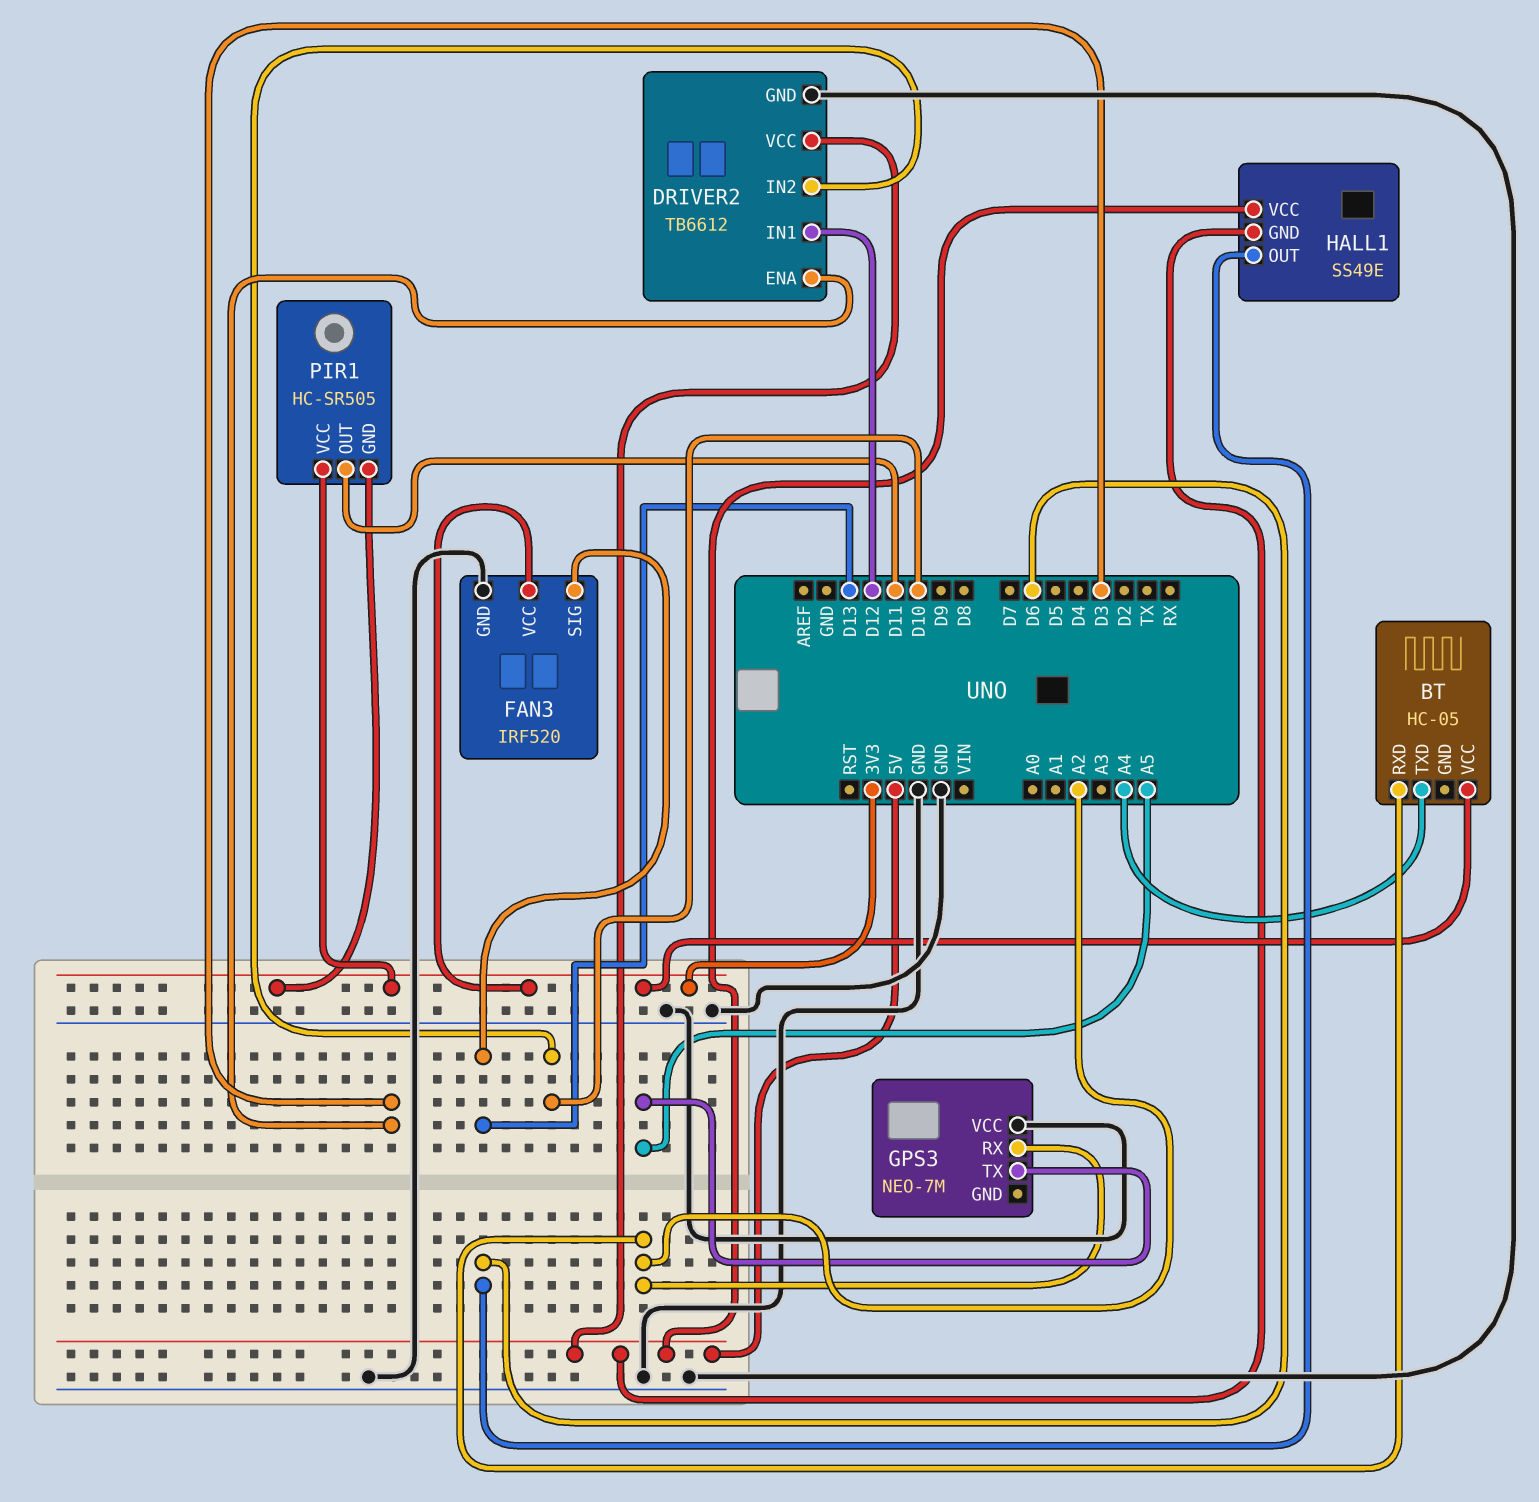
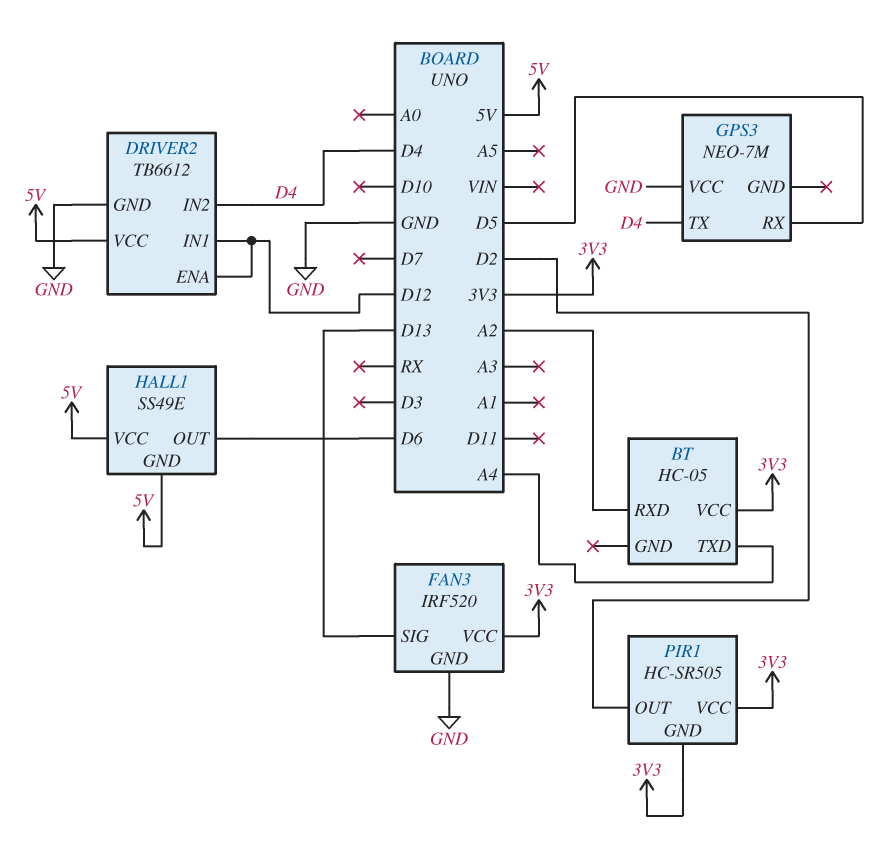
DRIVER2 pin ENA: D3 -> D12
DRIVER2 pin IN2: D10 -> D4
GPS3 pin RX: A2 -> D5
GPS3 pin TX: A5 -> D4
PIR1 pin OUT: D11 -> D2

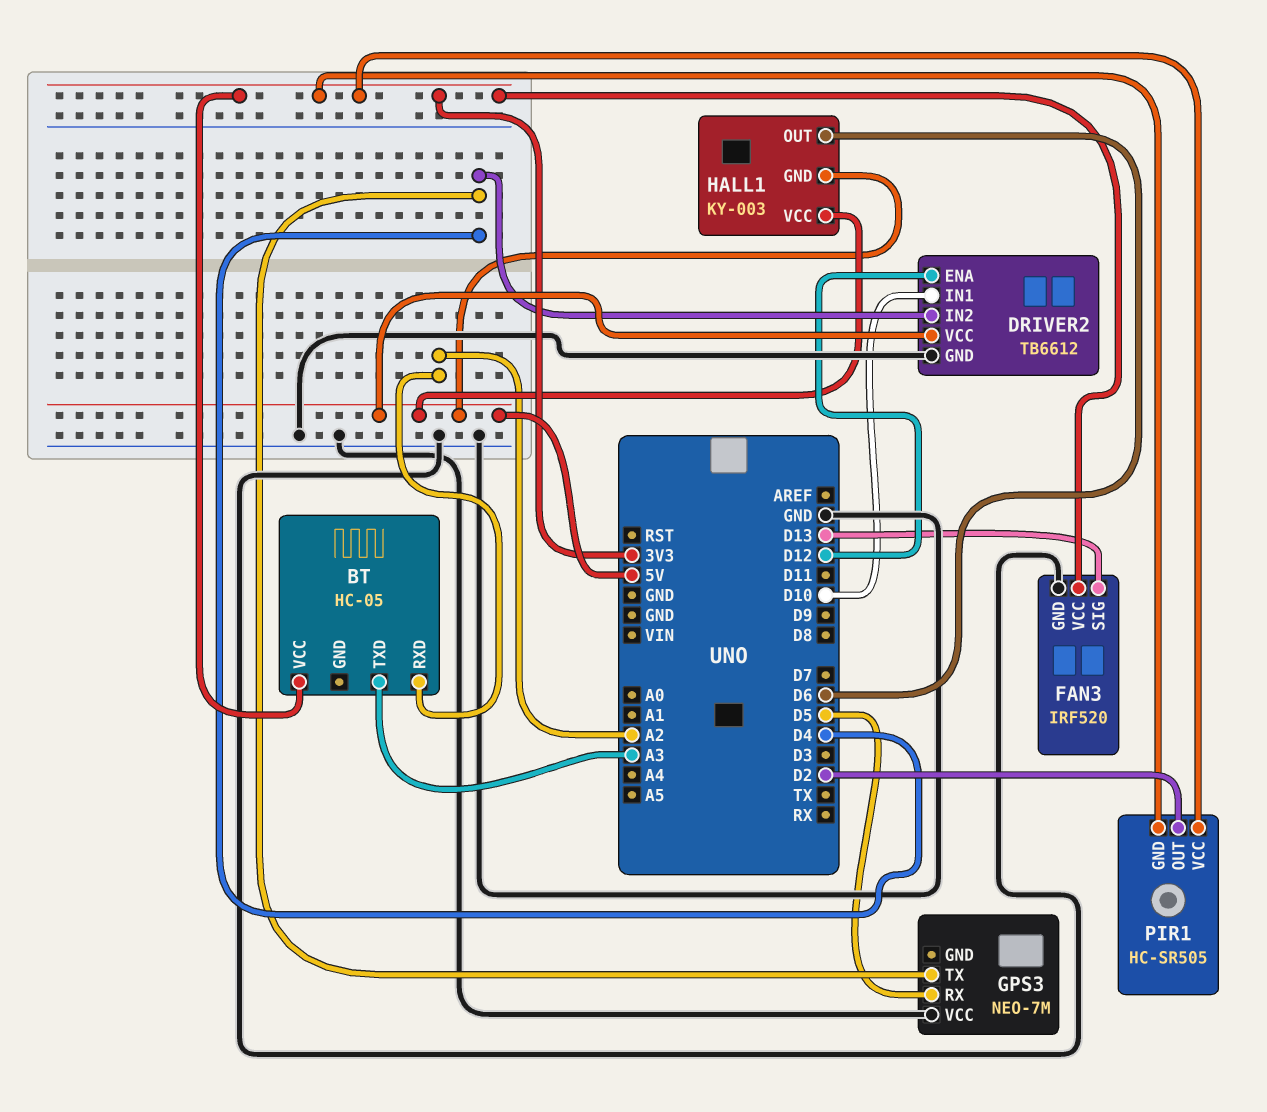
BT pin TXD: A4 -> A3
DRIVER2 pin IN1: D12 -> D10
HALL1: SS49E -> KY-003

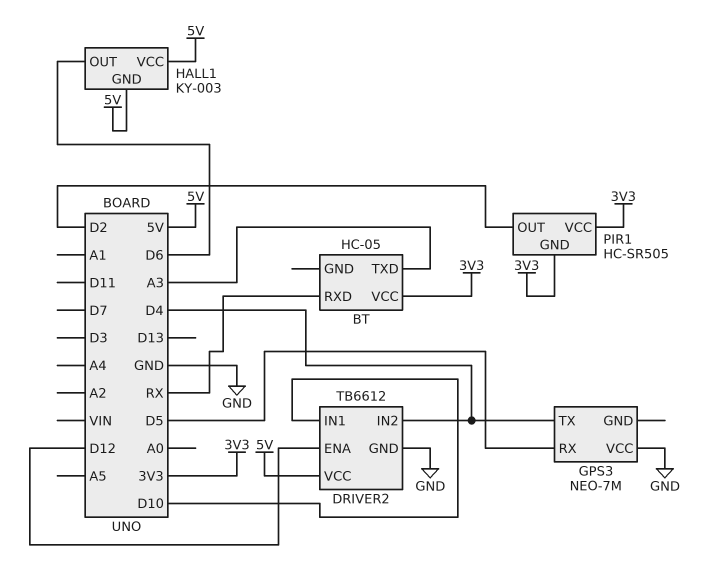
BT pin RXD: A2 -> RX
FAN3: IRF520 -> none
FAN3 pin GND: GND -> none
FAN3 pin SIG: D13 -> none
FAN3 pin VCC: 3V3 -> none

